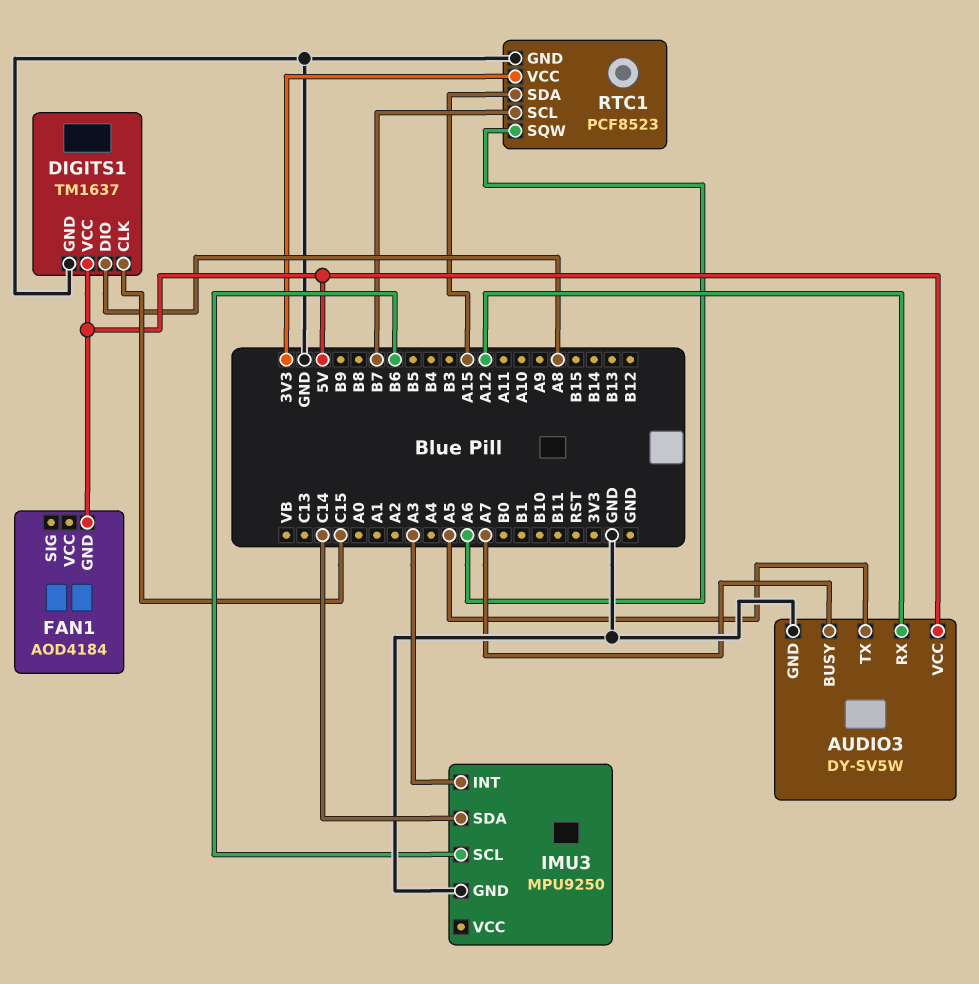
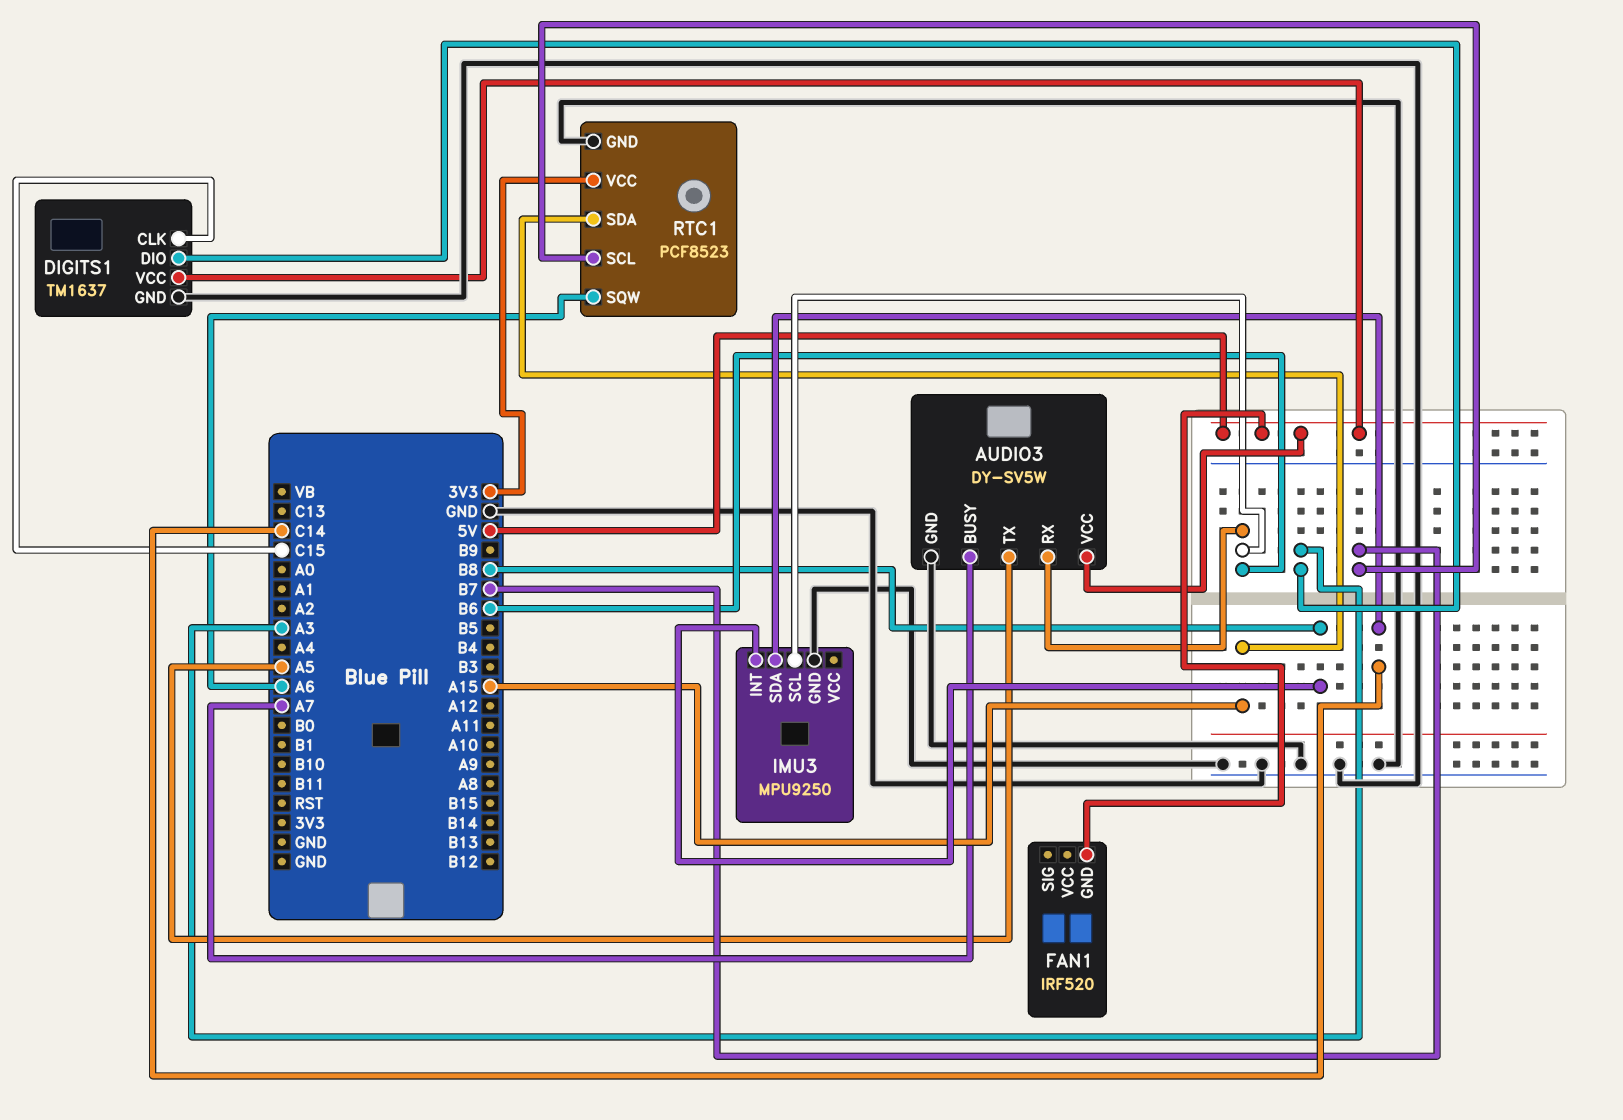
AUDIO3 pin RX: A12 -> B6
DIGITS1 pin DIO: A8 -> A3
FAN1: AOD4184 -> IRF520
IMU3 pin INT: A3 -> B8

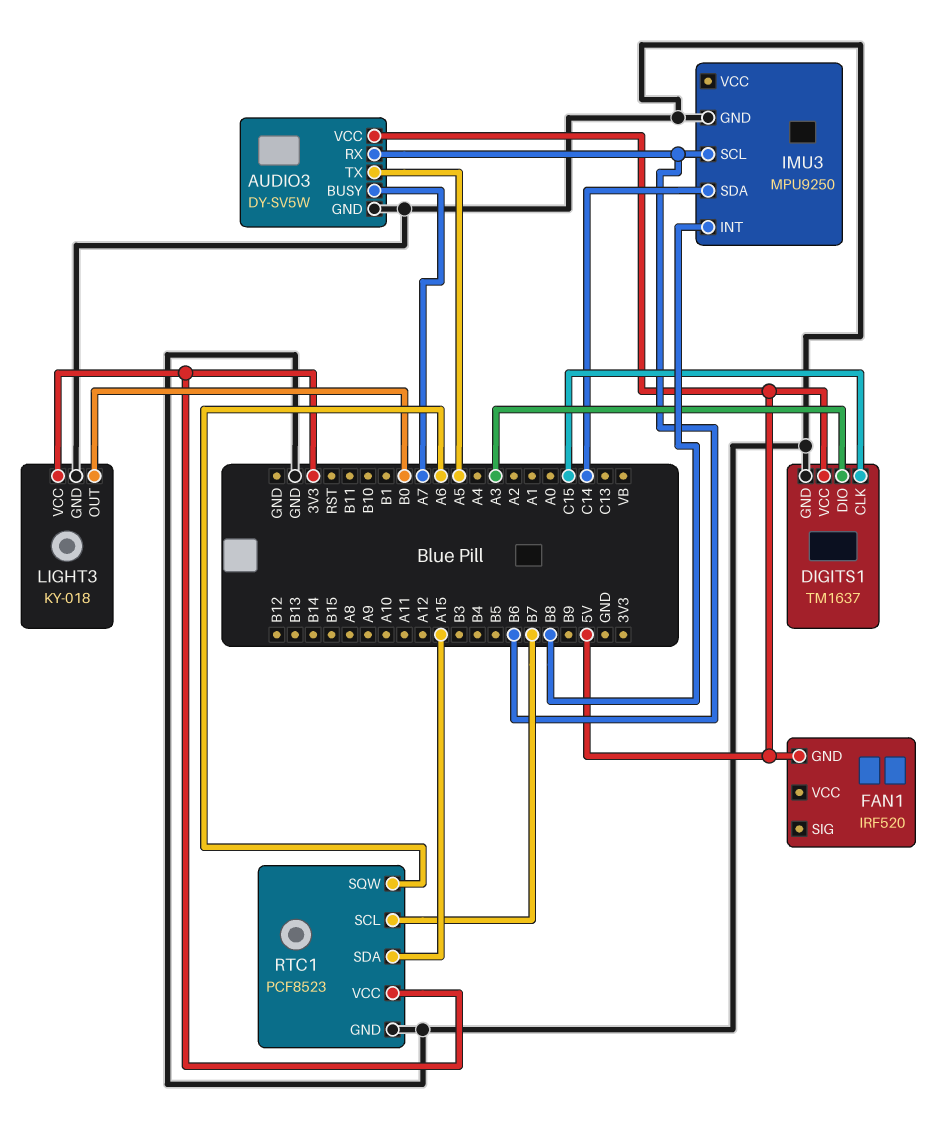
LIGHT3: none -> KY-018
LIGHT3 pin GND: none -> GND
LIGHT3 pin OUT: none -> B0
LIGHT3 pin VCC: none -> 3V3

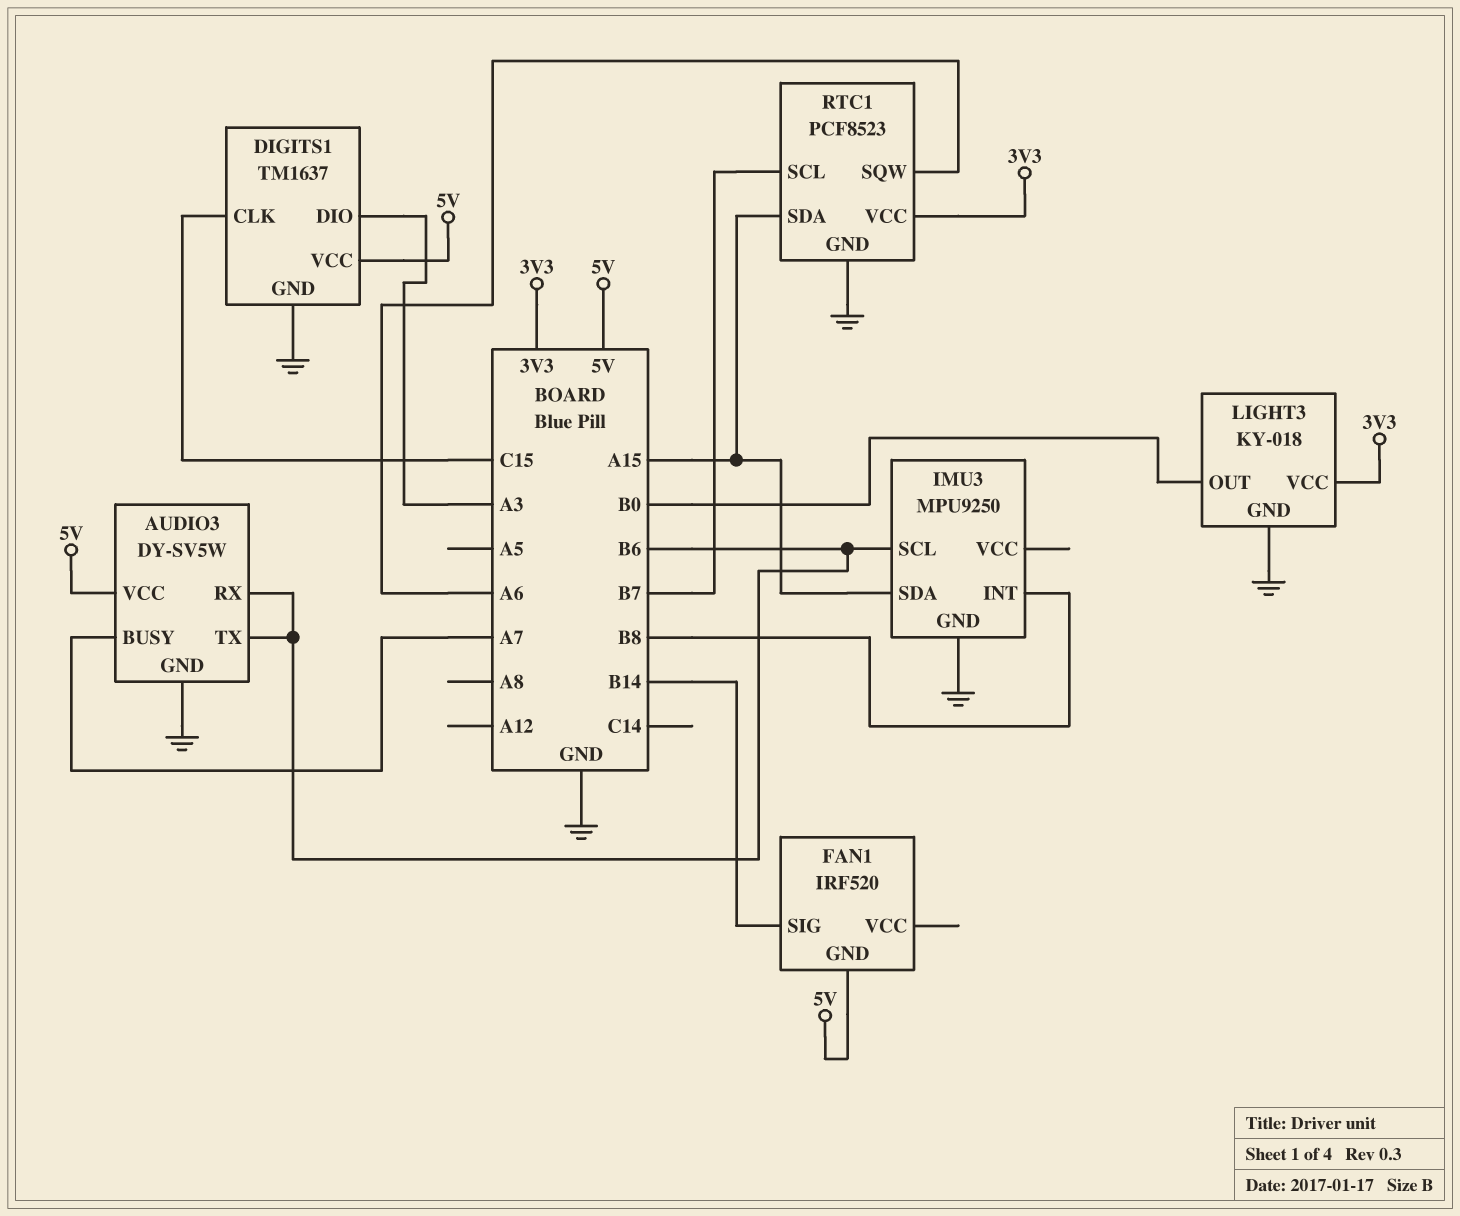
AUDIO3 pin TX: A5 -> B6
FAN1 pin SIG: none -> B14
IMU3 pin SDA: C14 -> A15

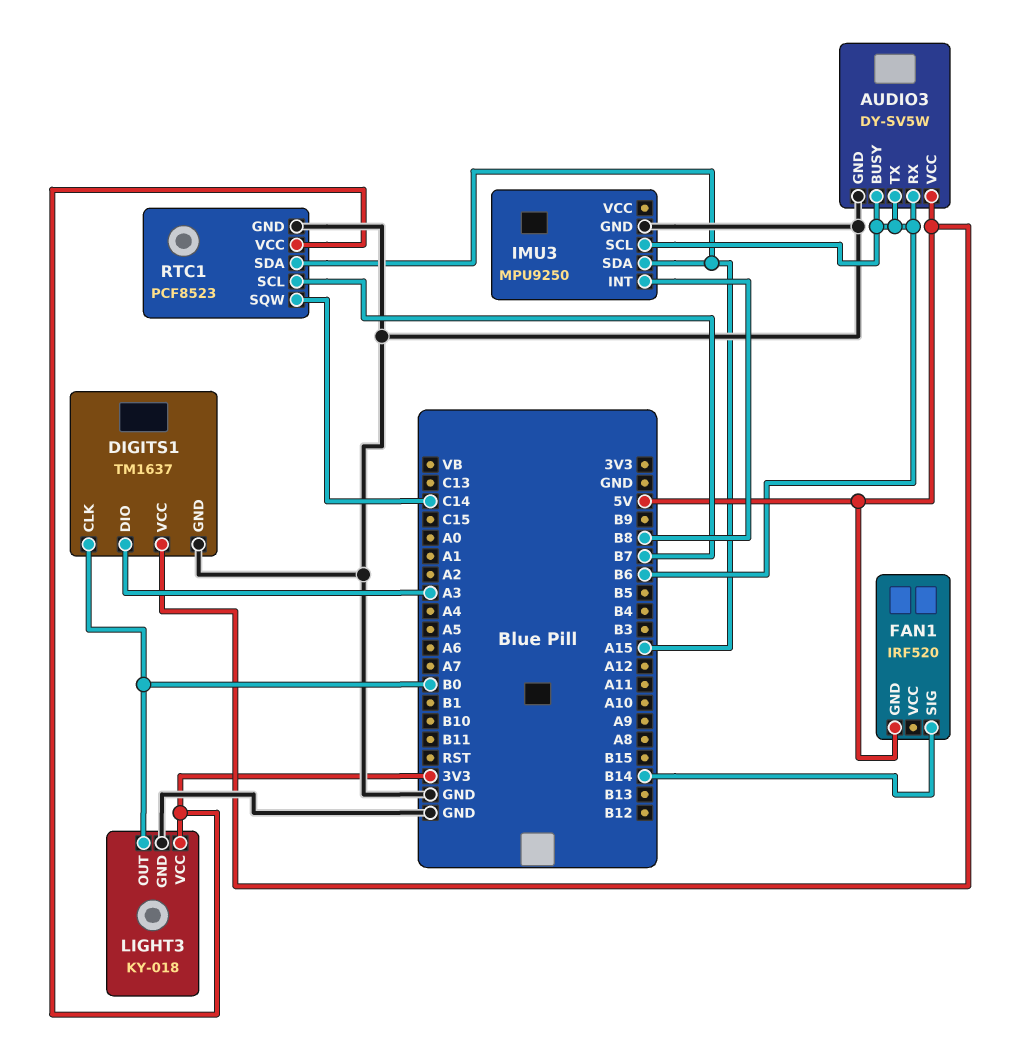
AUDIO3 pin BUSY: A7 -> B6
DIGITS1 pin CLK: C15 -> B0
RTC1 pin SQW: A6 -> C14

